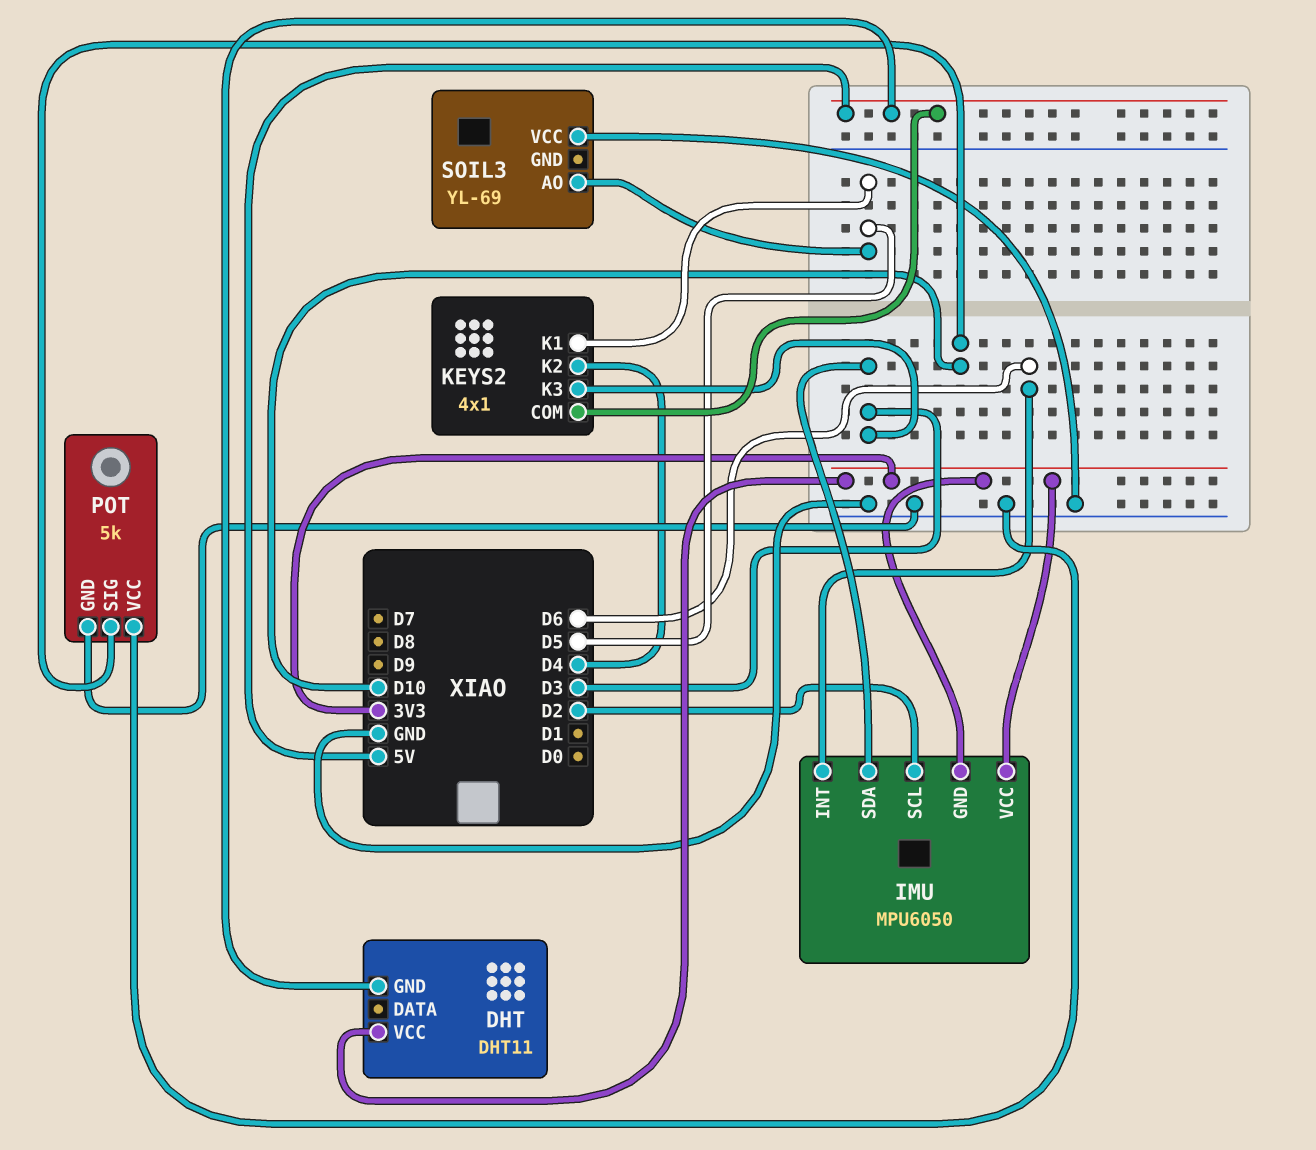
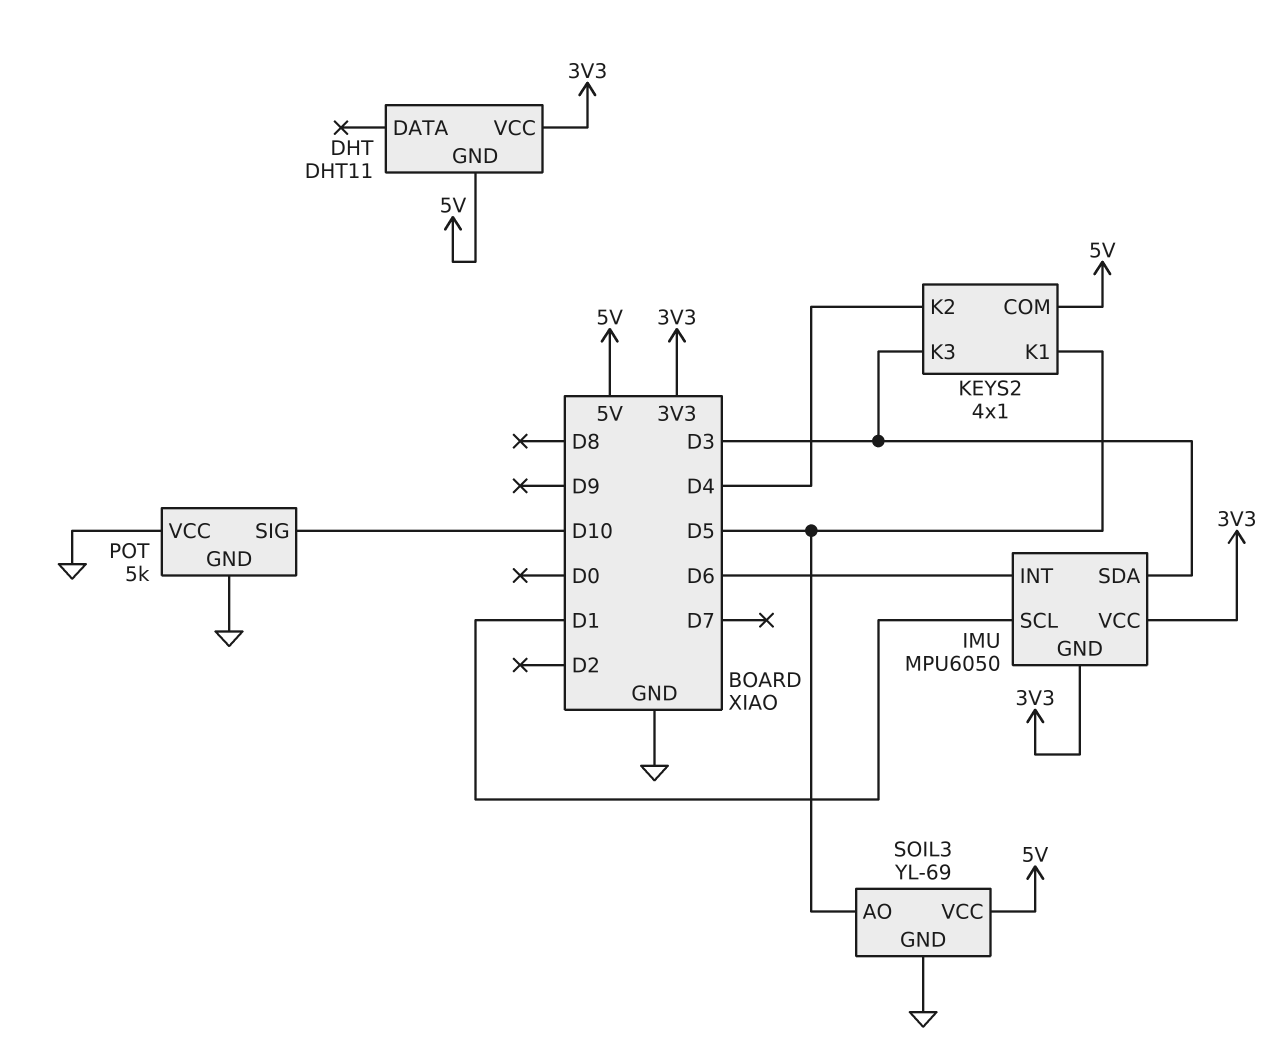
IMU pin SCL: D2 -> D1
SOIL3 pin GND: none -> GND
SOIL3 pin VCC: GND -> 5V

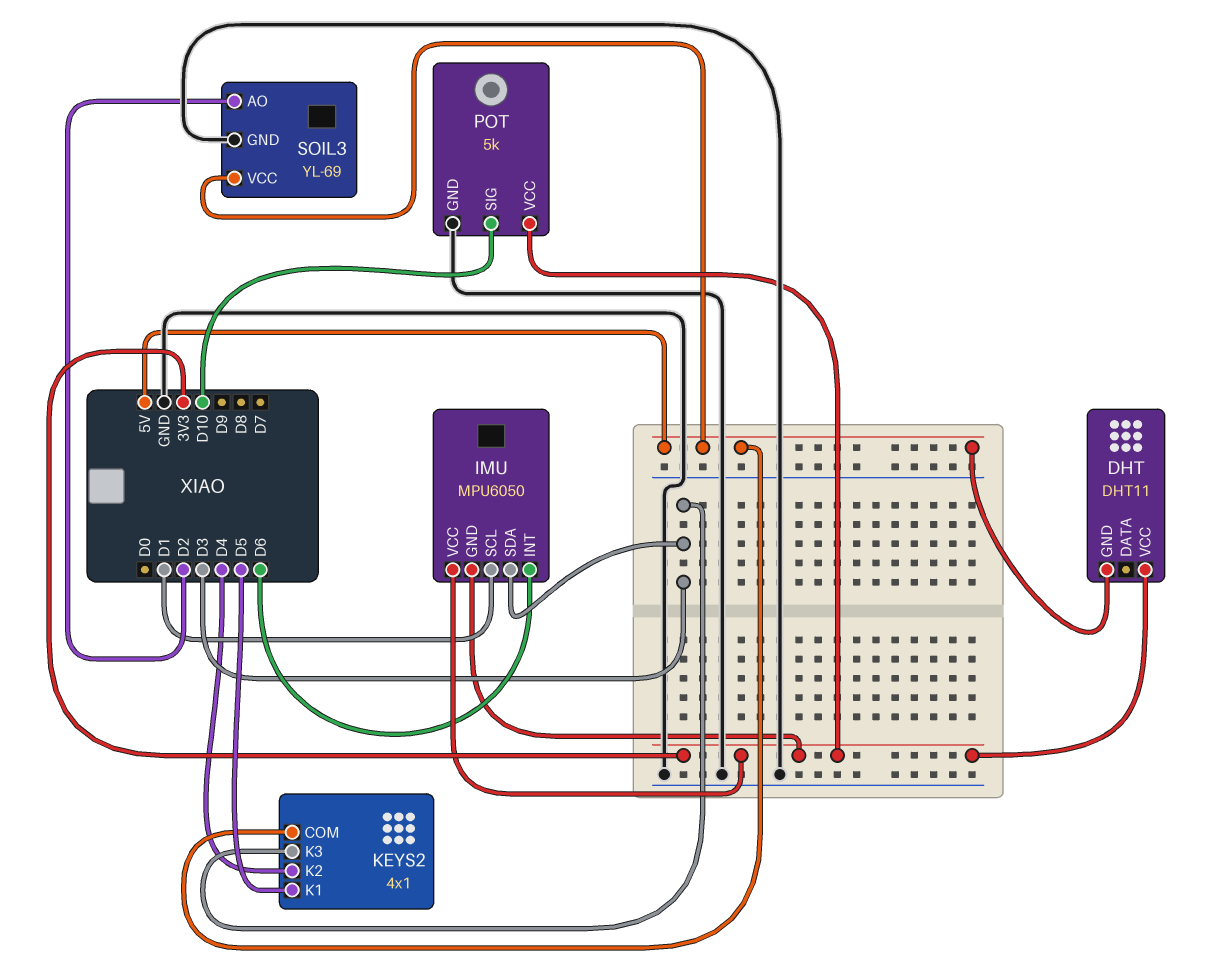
POT pin VCC: GND -> 3V3
SOIL3 pin AO: D5 -> D2

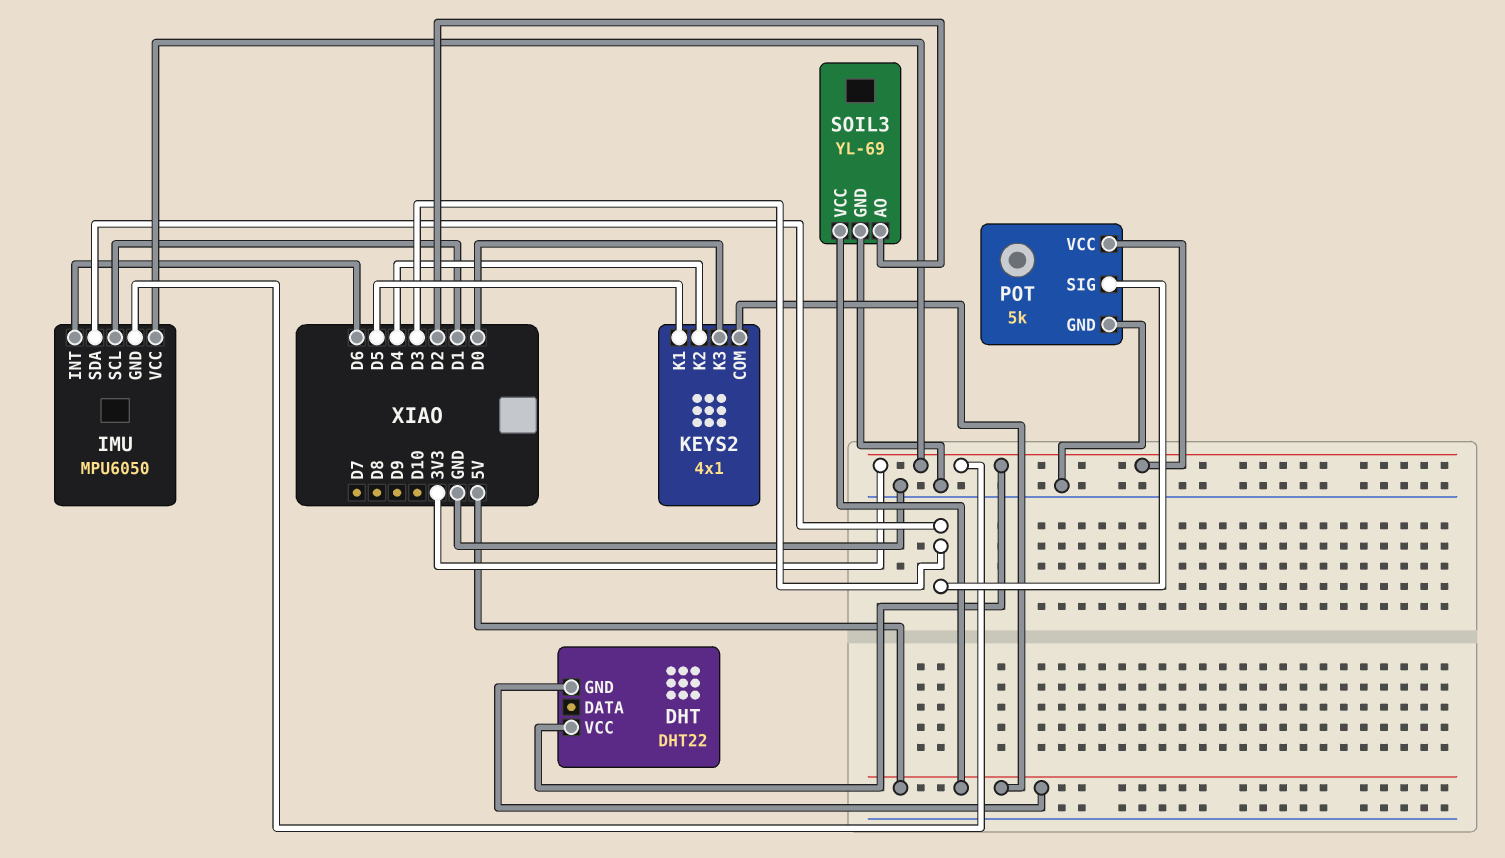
DHT: DHT11 -> DHT22
KEYS2 pin K3: D3 -> D0
POT pin SIG: D10 -> D3

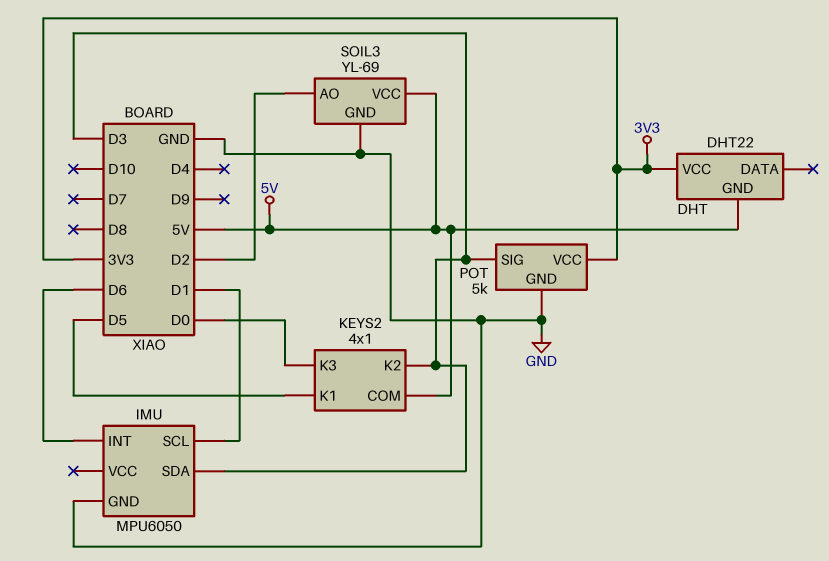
IMU pin GND: 3V3 -> GND
IMU pin VCC: 3V3 -> none
KEYS2 pin K2: D4 -> D3

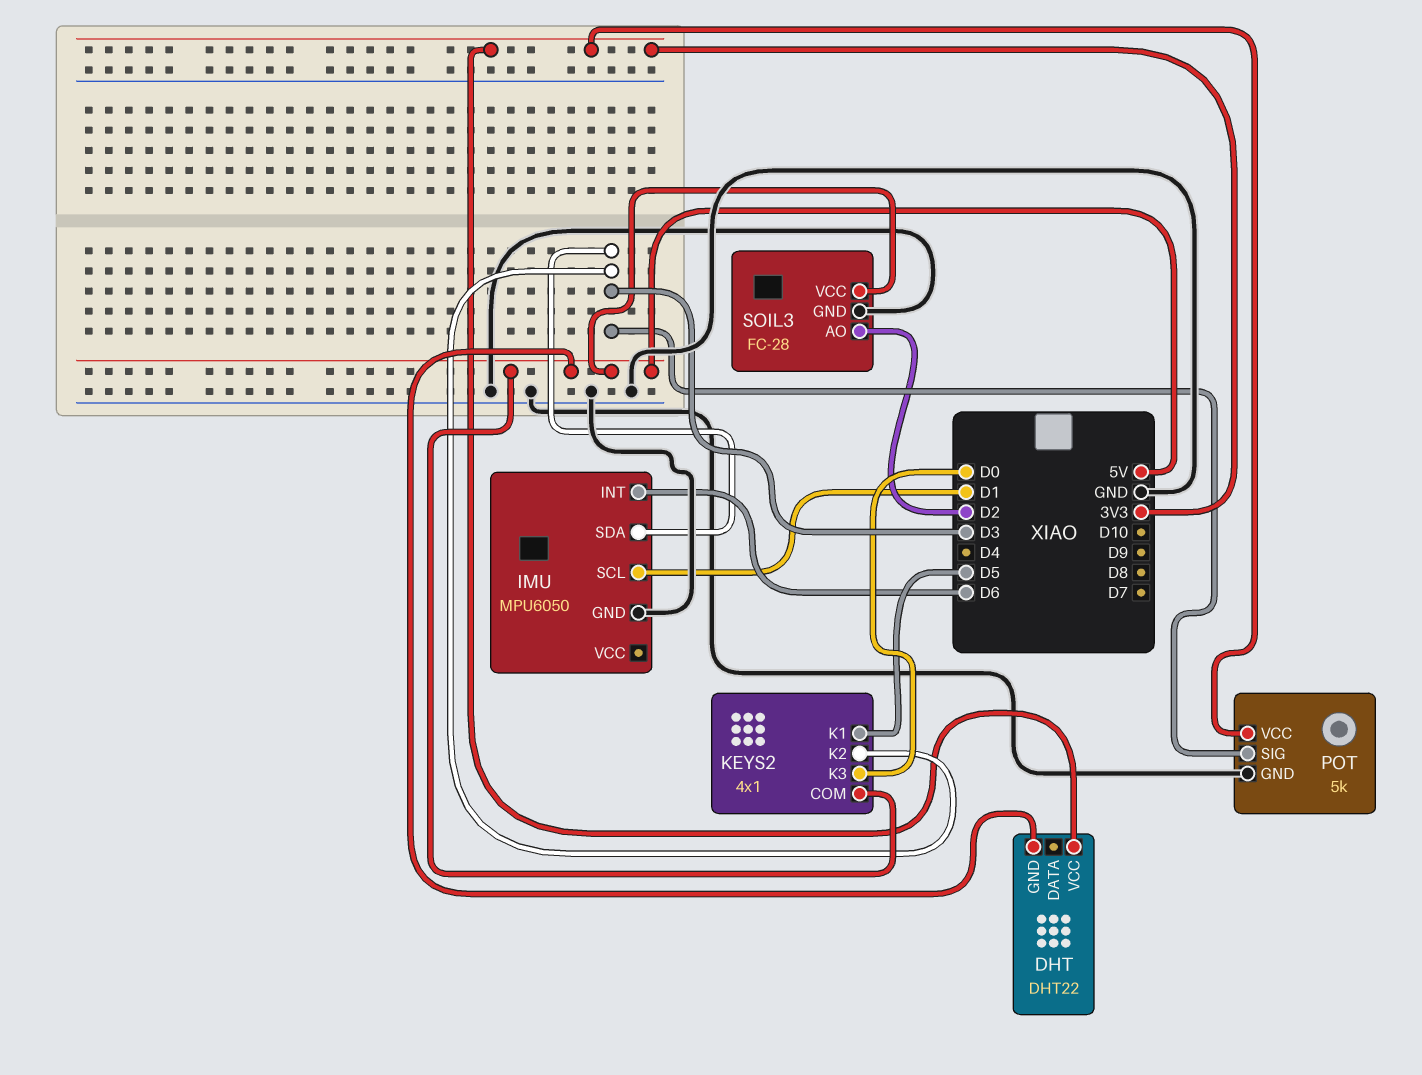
SOIL3: YL-69 -> FC-28

